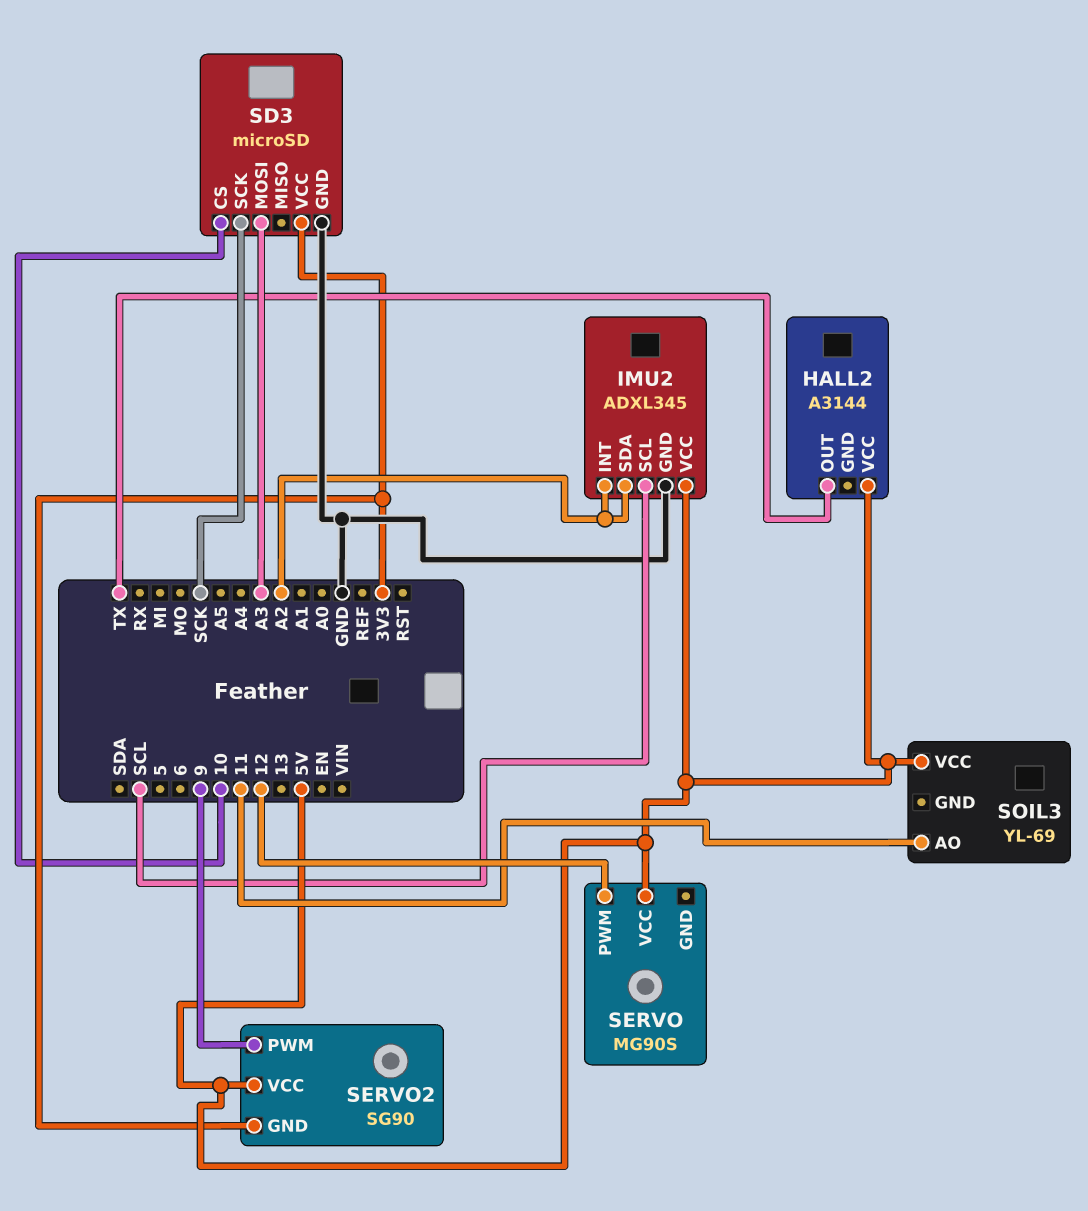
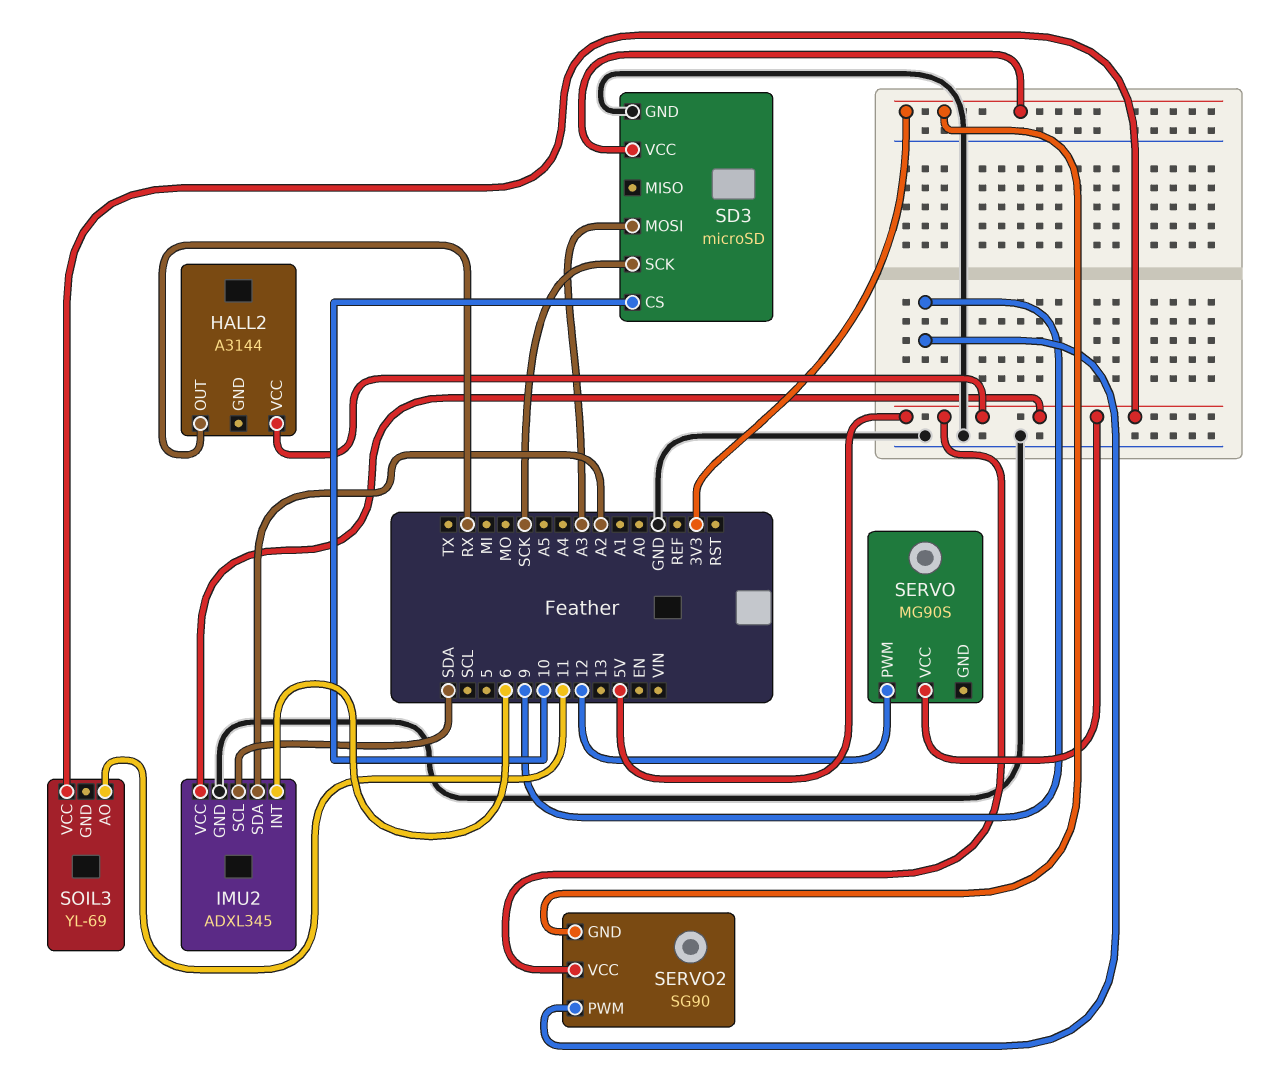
HALL2 pin OUT: TX -> RX
IMU2 pin INT: A2 -> 6
IMU2 pin SCL: SCL -> SDA

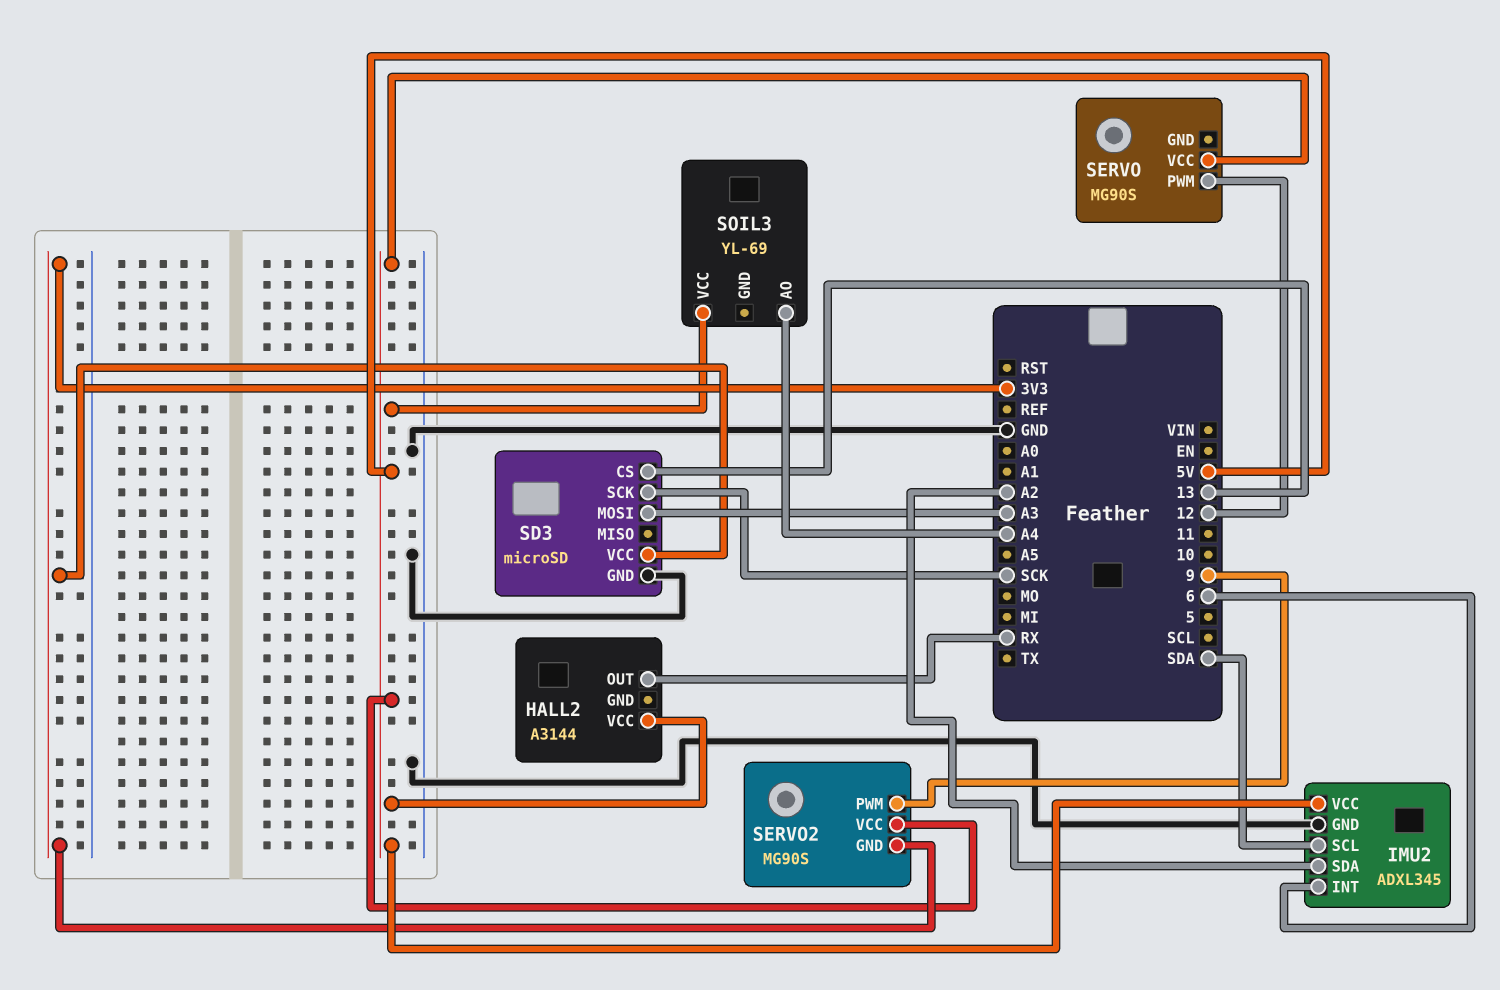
SD3 pin CS: 10 -> 13
SERVO2: SG90 -> MG90S
SOIL3 pin AO: 11 -> A4

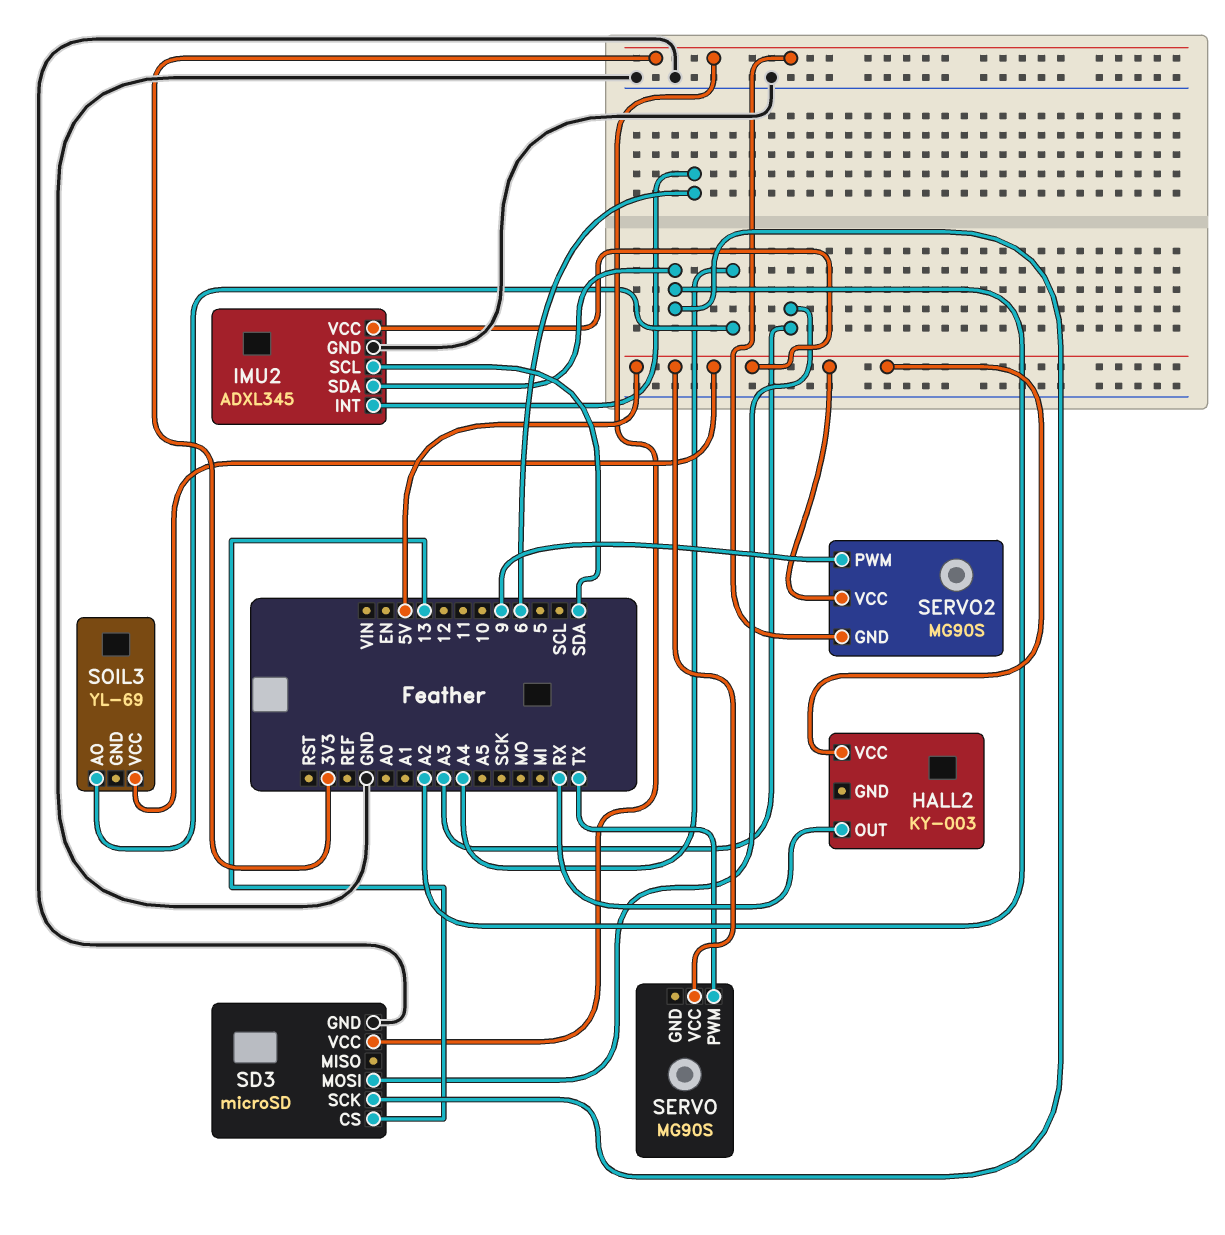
HALL2: A3144 -> KY-003
SD3 pin SCK: SCK -> A2
SERVO pin PWM: 12 -> TX

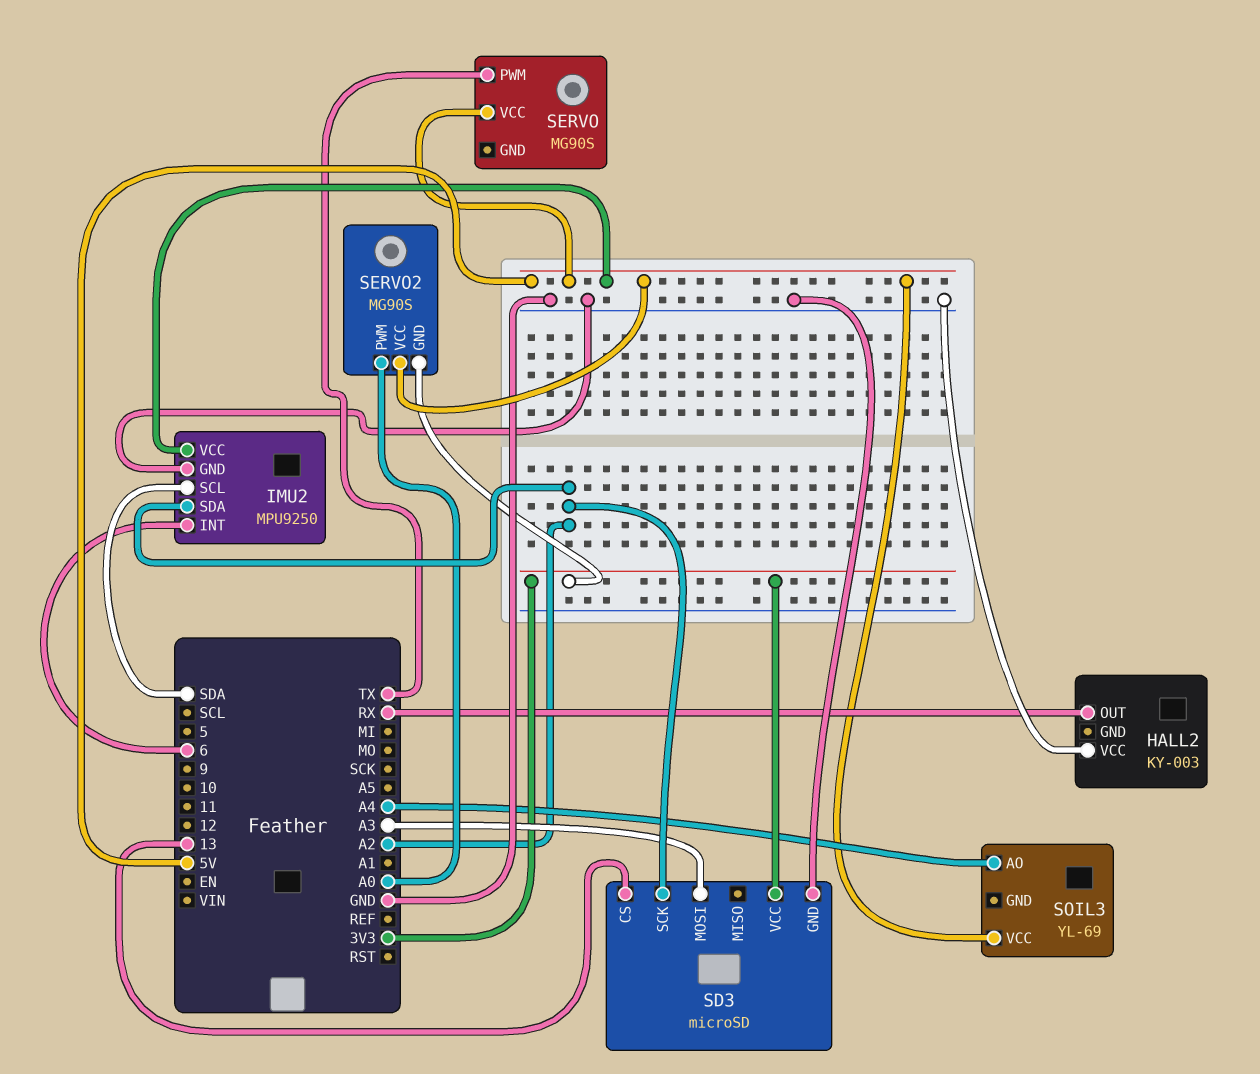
HALL2 pin VCC: 5V -> GND
IMU2: ADXL345 -> MPU9250
SERVO2 pin PWM: 9 -> A0

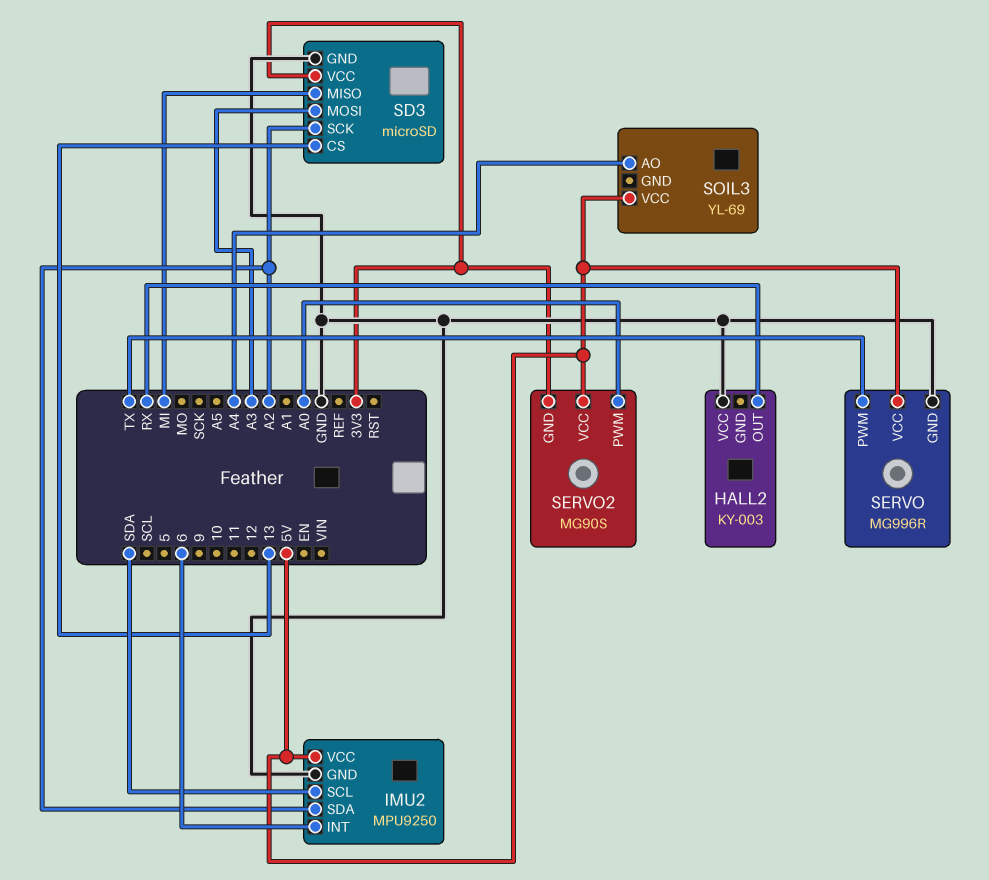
SD3 pin MISO: none -> MI
SERVO: MG90S -> MG996R
SERVO pin GND: none -> GND

